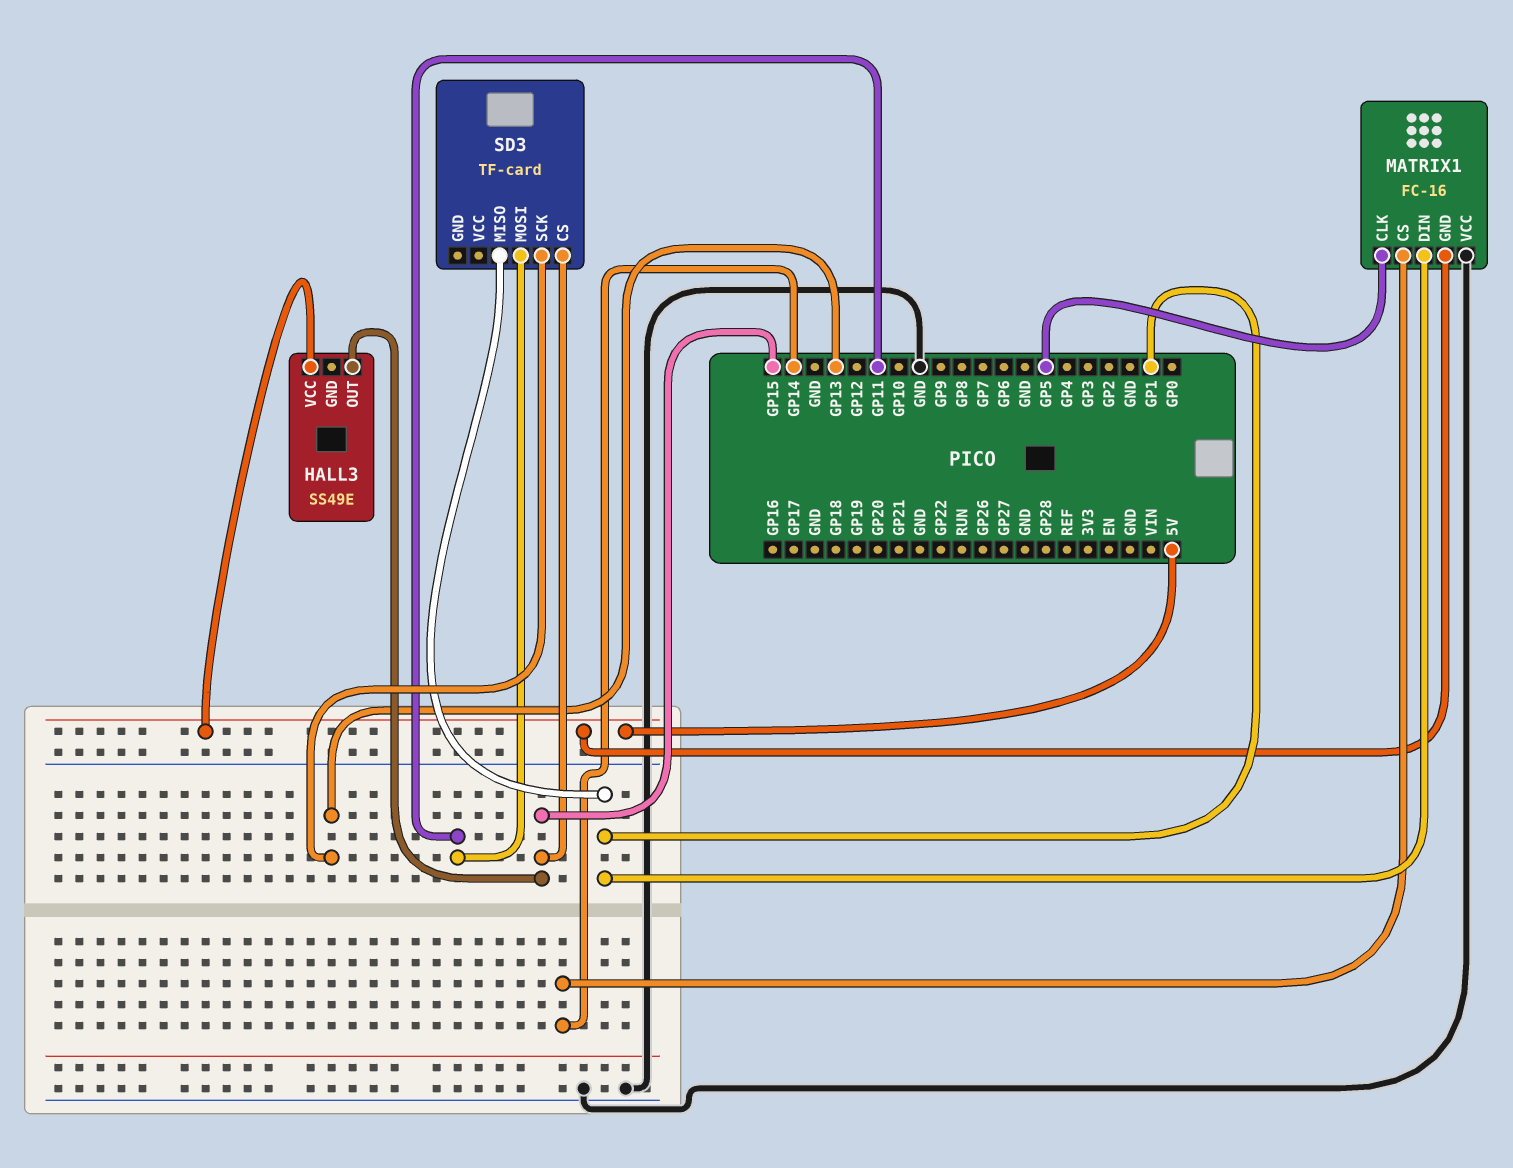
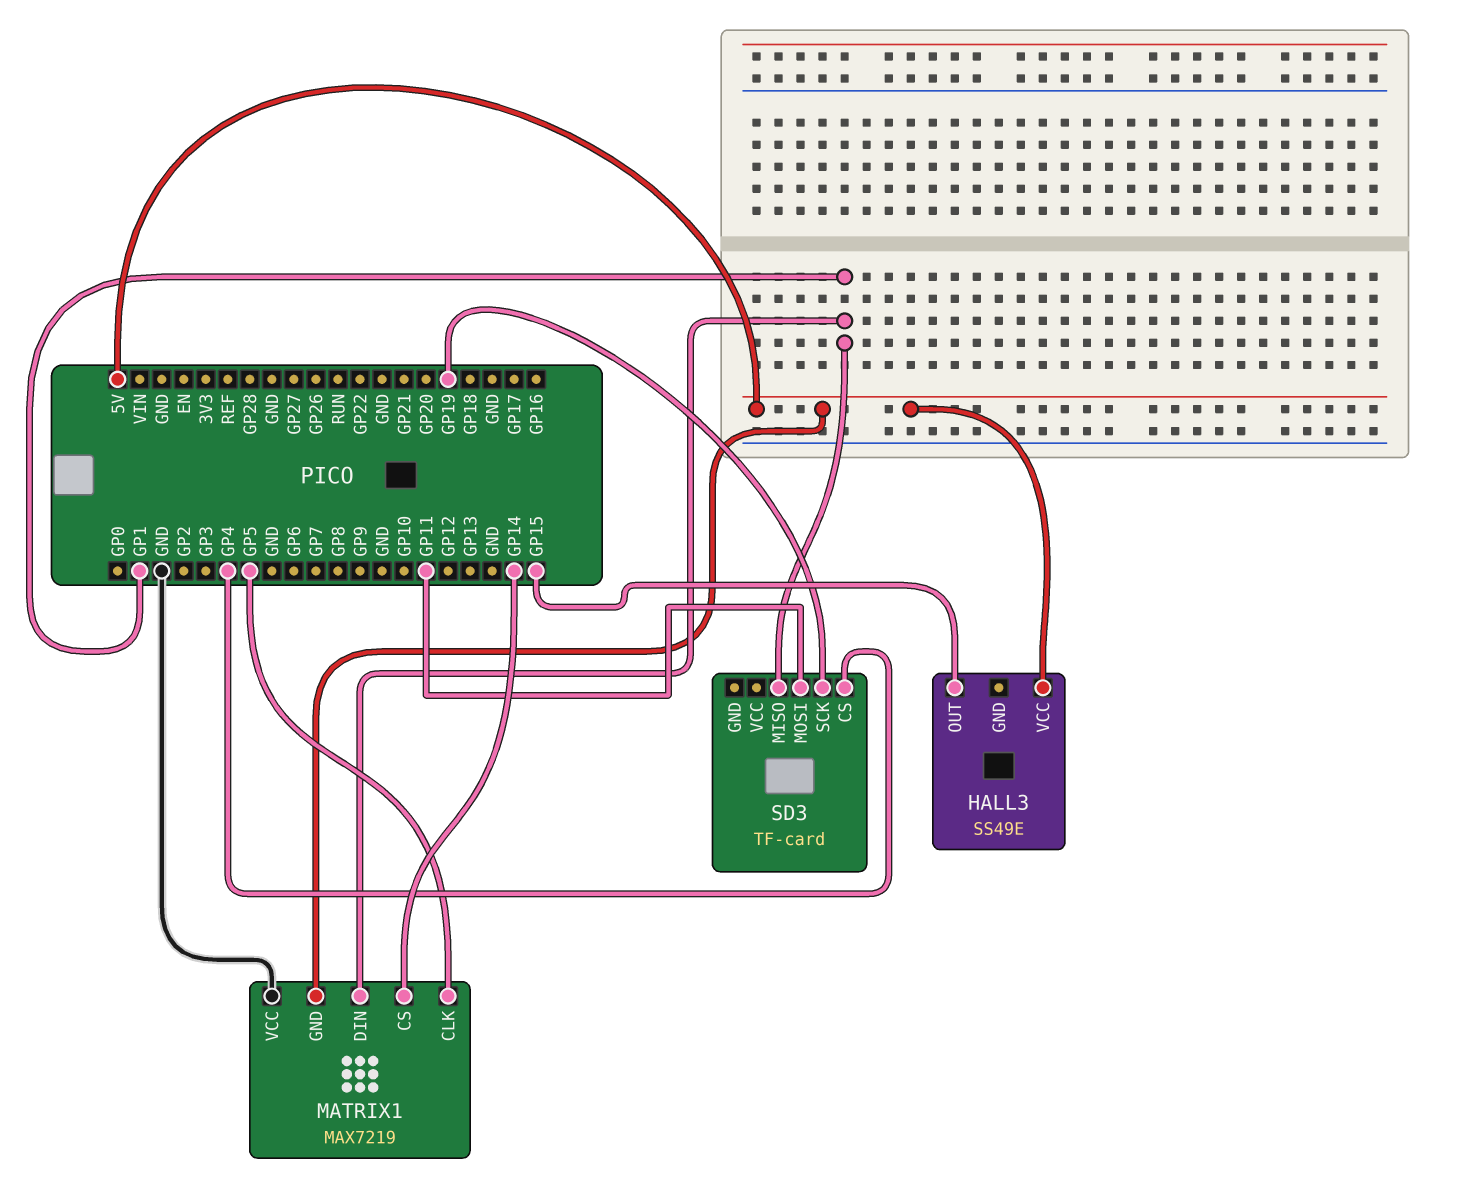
MATRIX1: FC-16 -> MAX7219
SD3 pin CS: GP15 -> GP4
SD3 pin SCK: GP13 -> GP19

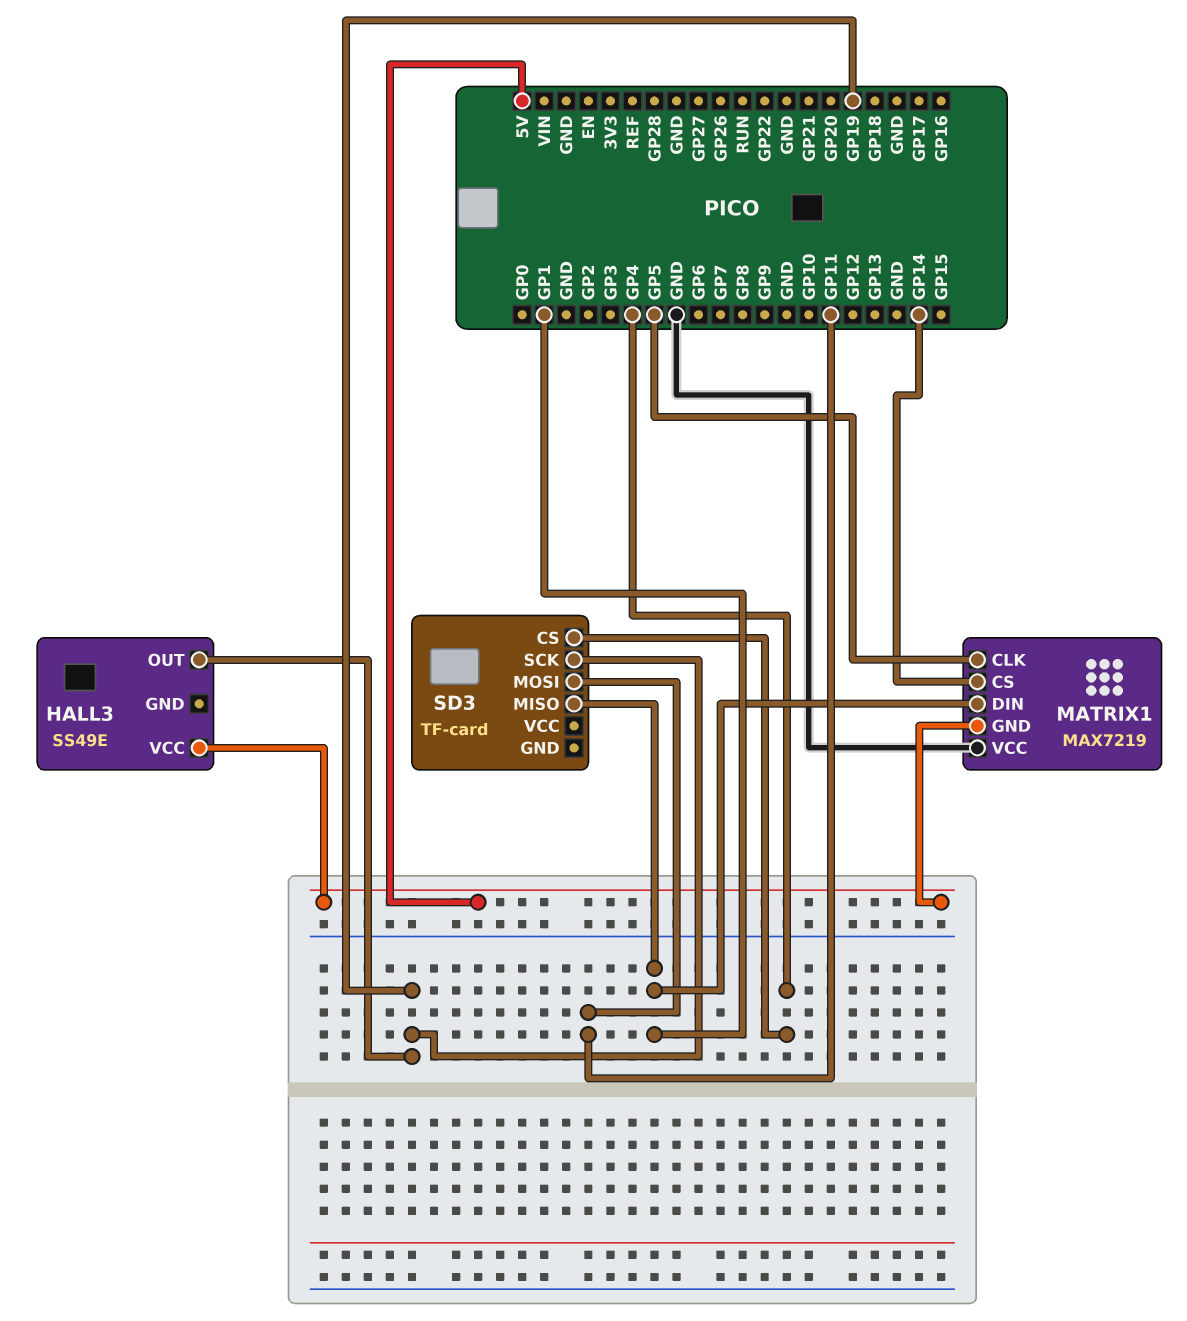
HALL3 pin OUT: GP15 -> GP19

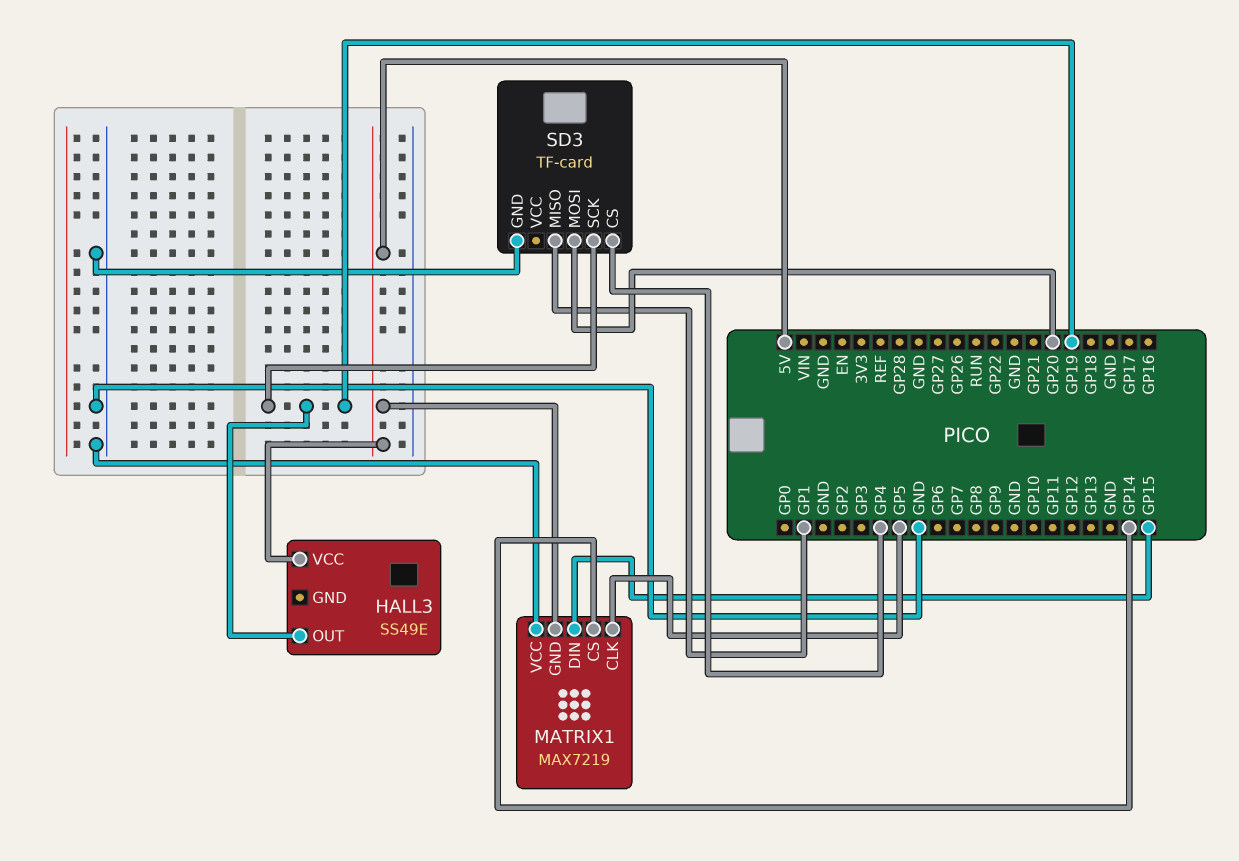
MATRIX1 pin DIN: GP1 -> GP15
SD3 pin GND: none -> GND
SD3 pin MOSI: GP11 -> GP20

